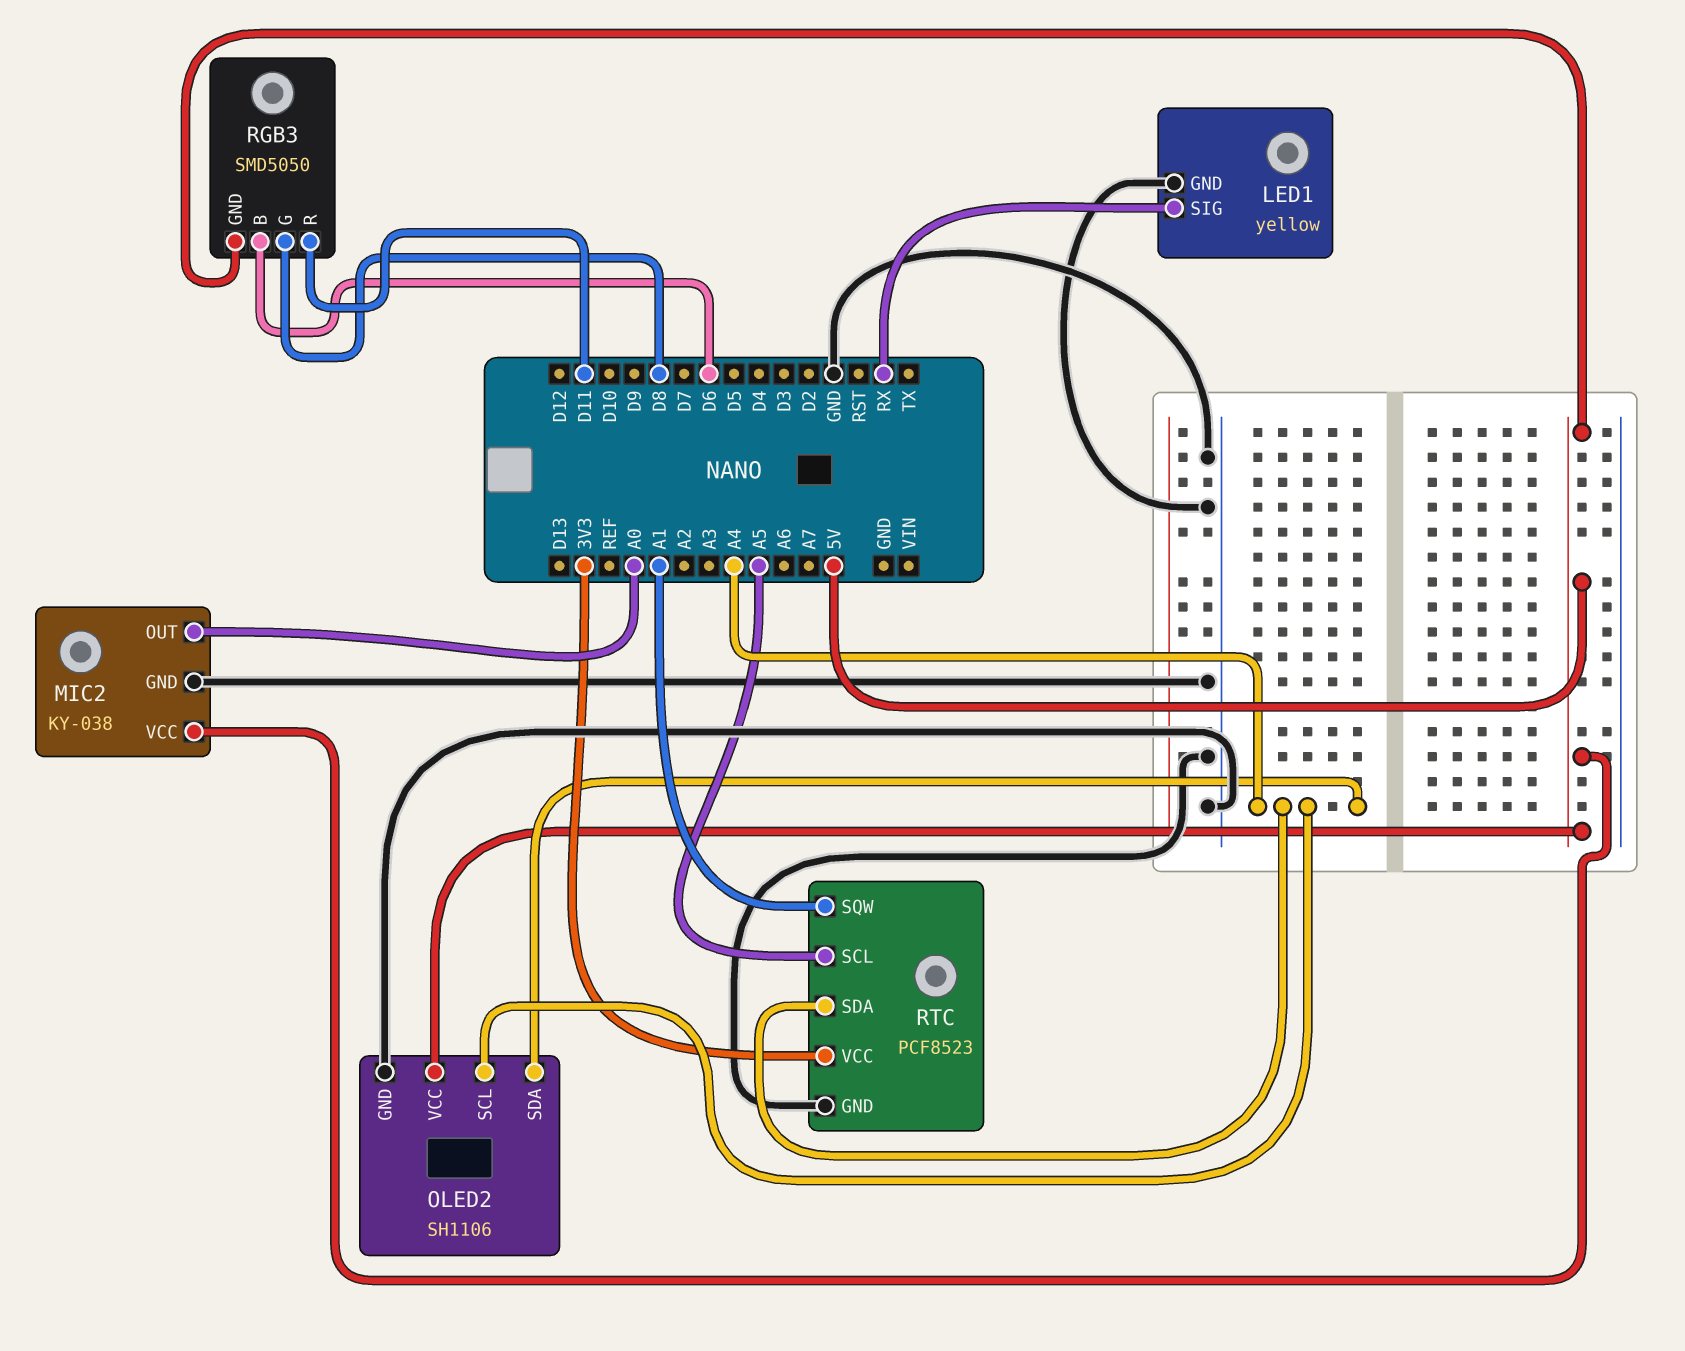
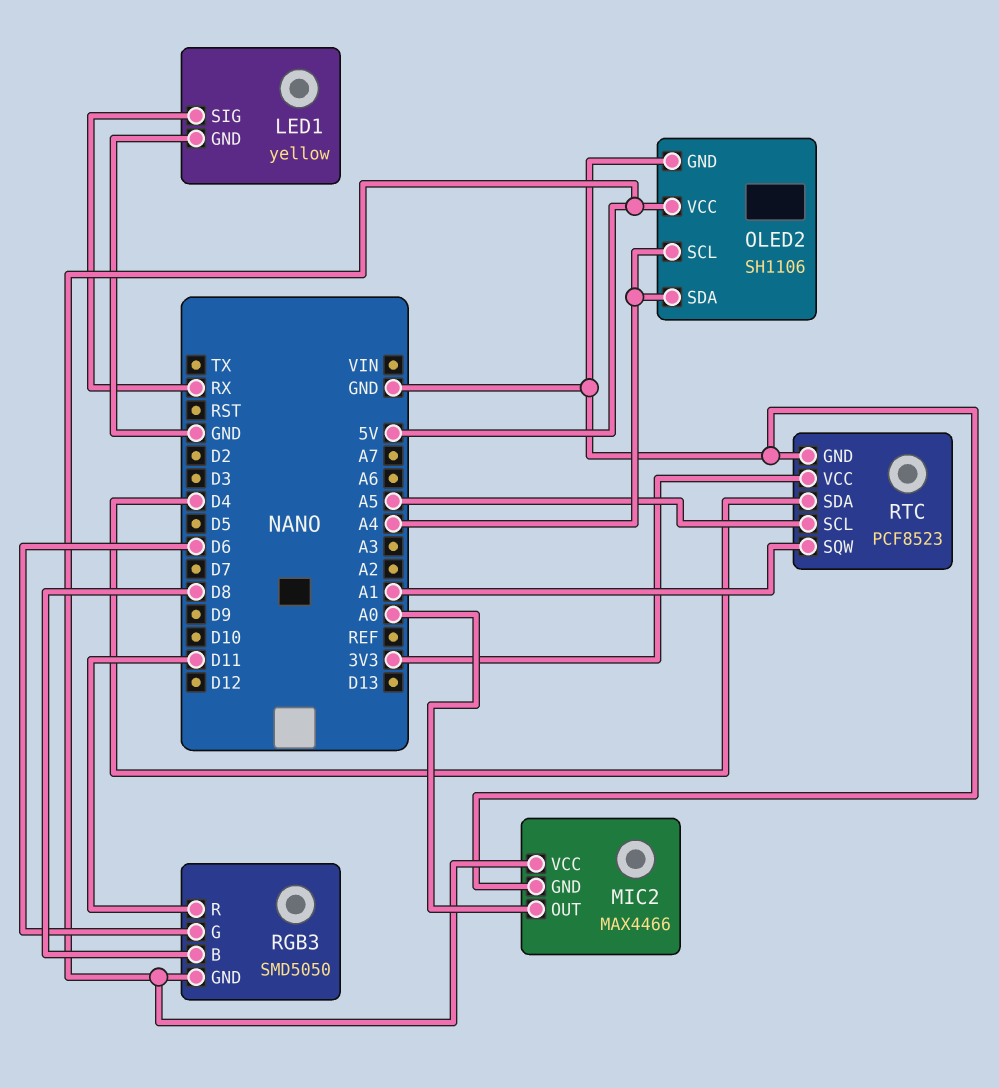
MIC2: KY-038 -> MAX4466
RGB3 pin B: D6 -> D8
RGB3 pin G: D8 -> D6
RTC pin SDA: A4 -> D4

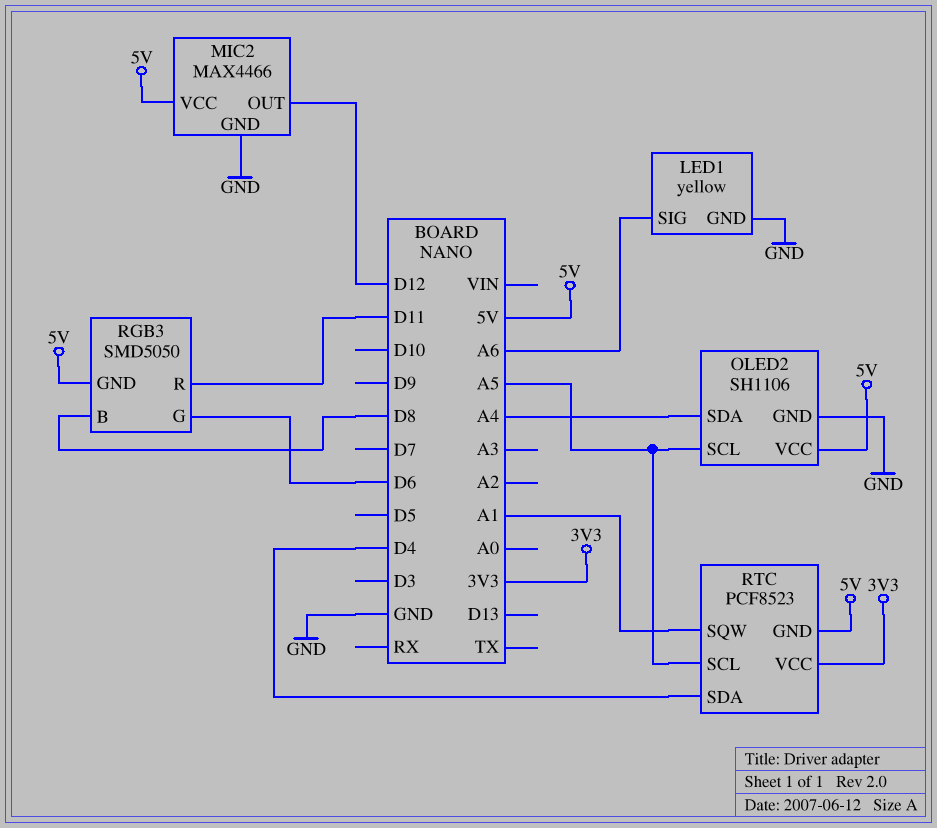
LED1 pin SIG: RX -> A6
MIC2 pin OUT: A0 -> D12
OLED2 pin SCL: A4 -> A5
RTC pin GND: GND -> 5V

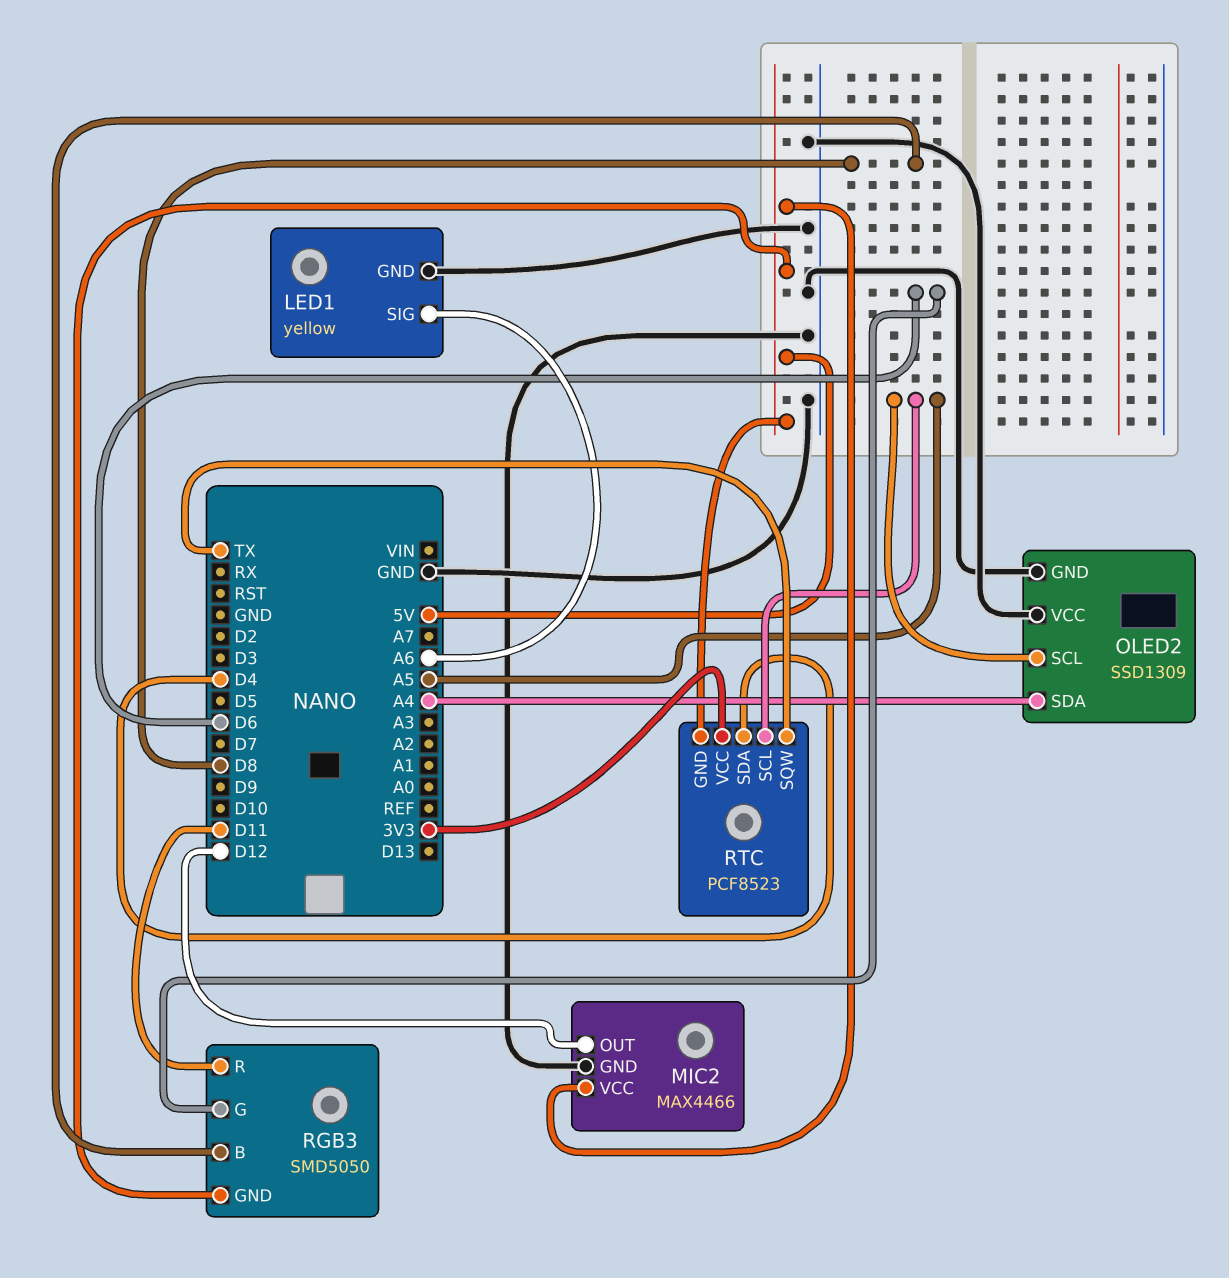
OLED2: SH1106 -> SSD1309
OLED2 pin VCC: 5V -> GND
RTC pin SQW: A1 -> TX

